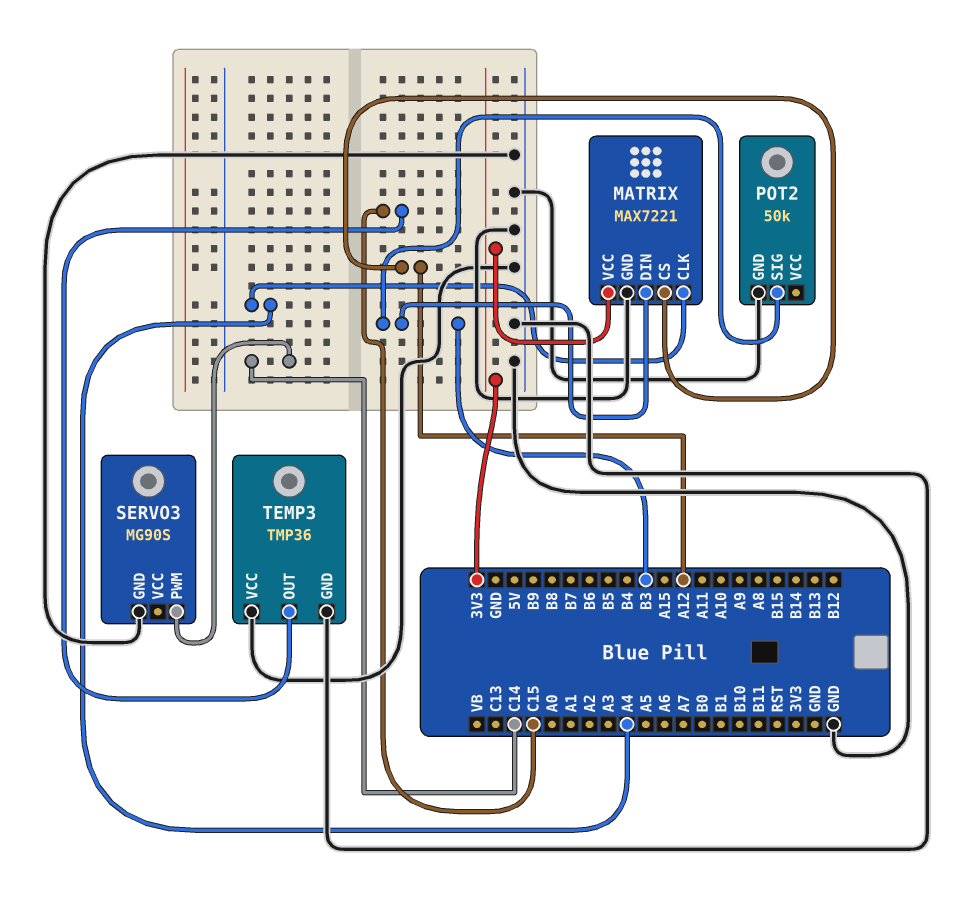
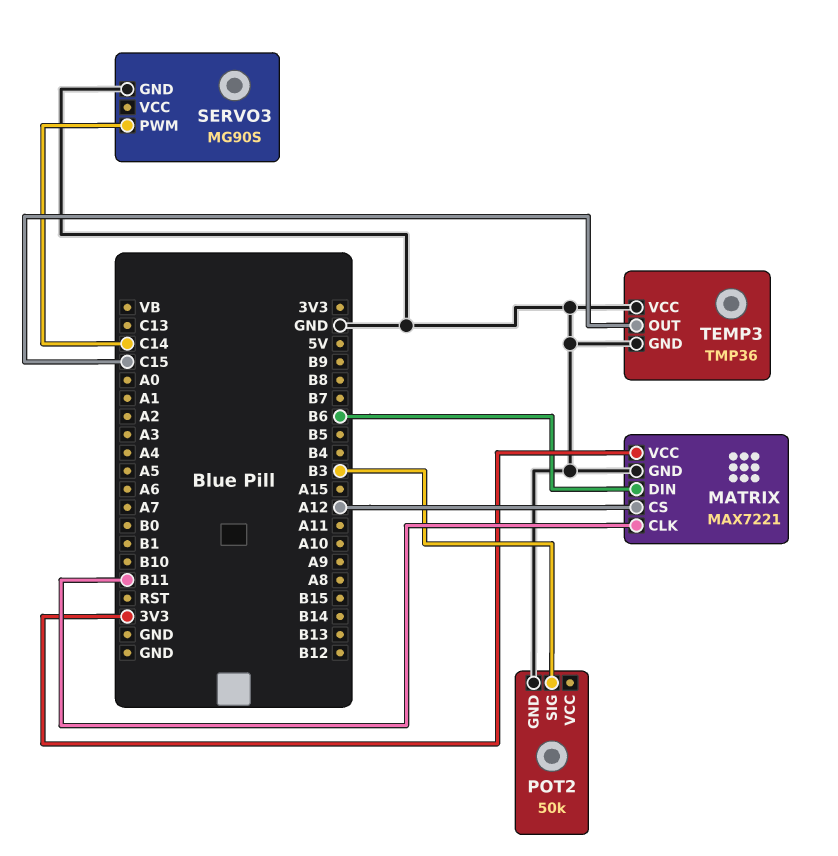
MATRIX pin CLK: A4 -> B11
MATRIX pin DIN: B3 -> B6

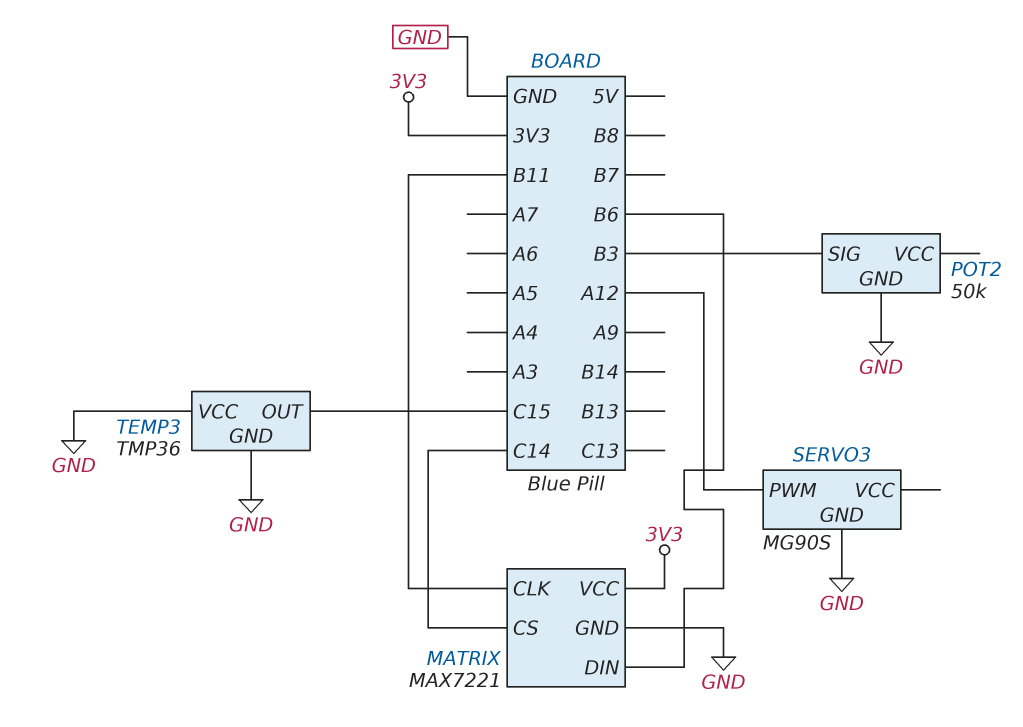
MATRIX pin CS: A12 -> C14
SERVO3 pin PWM: C14 -> A12

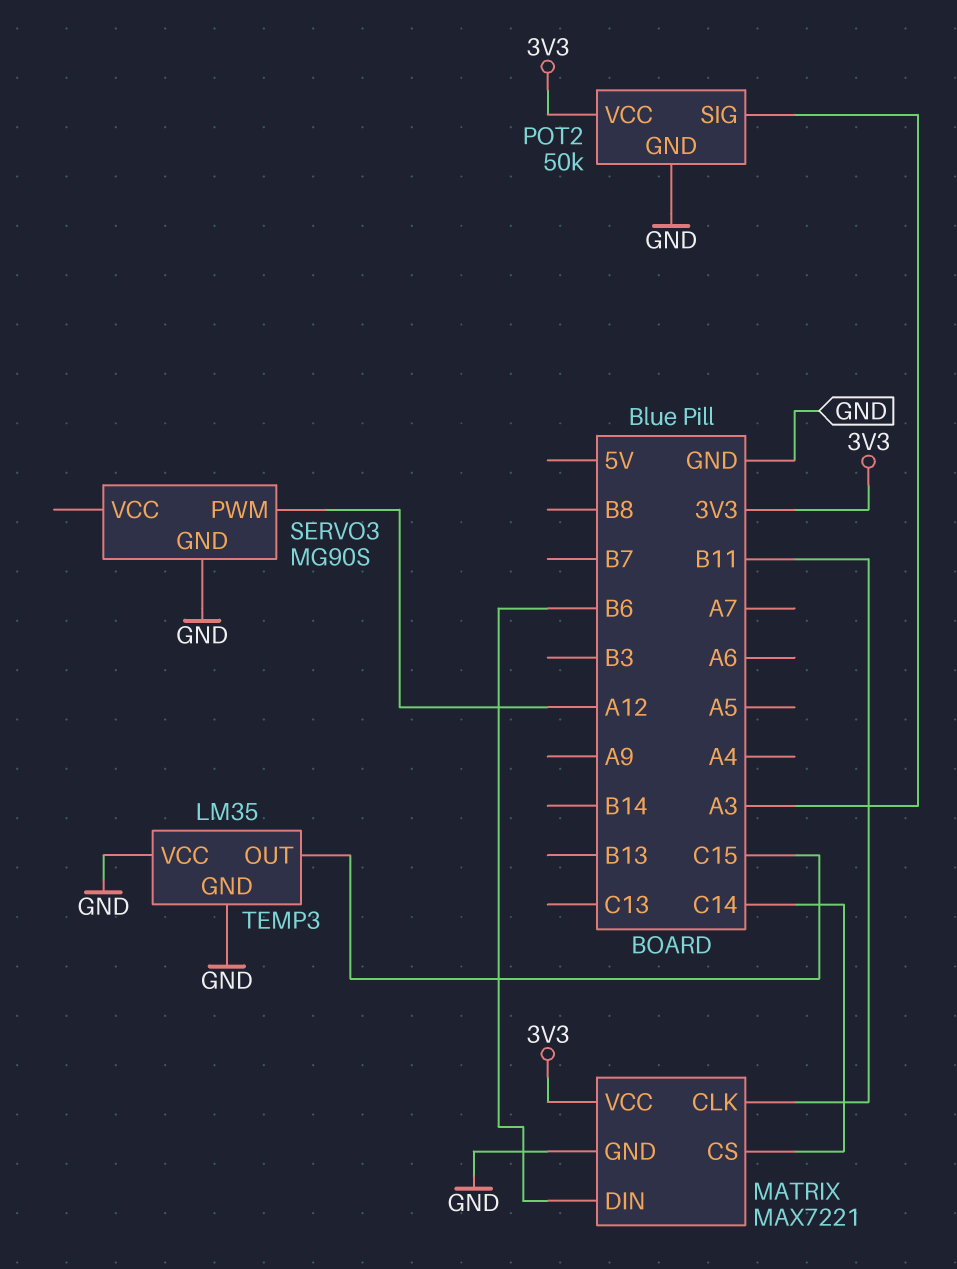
POT2 pin SIG: B3 -> A3
POT2 pin VCC: none -> 3V3
TEMP3: TMP36 -> LM35

